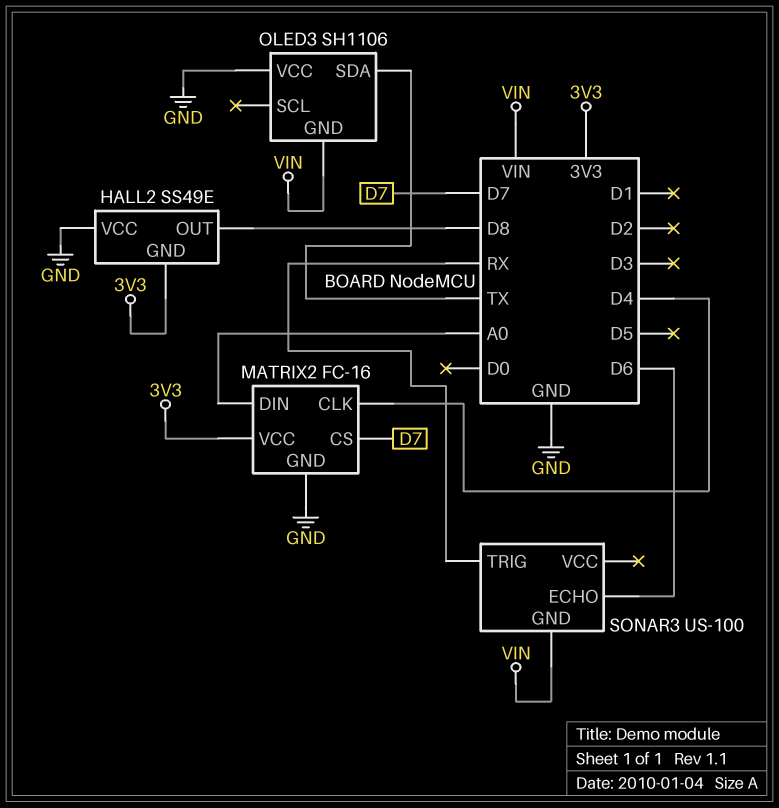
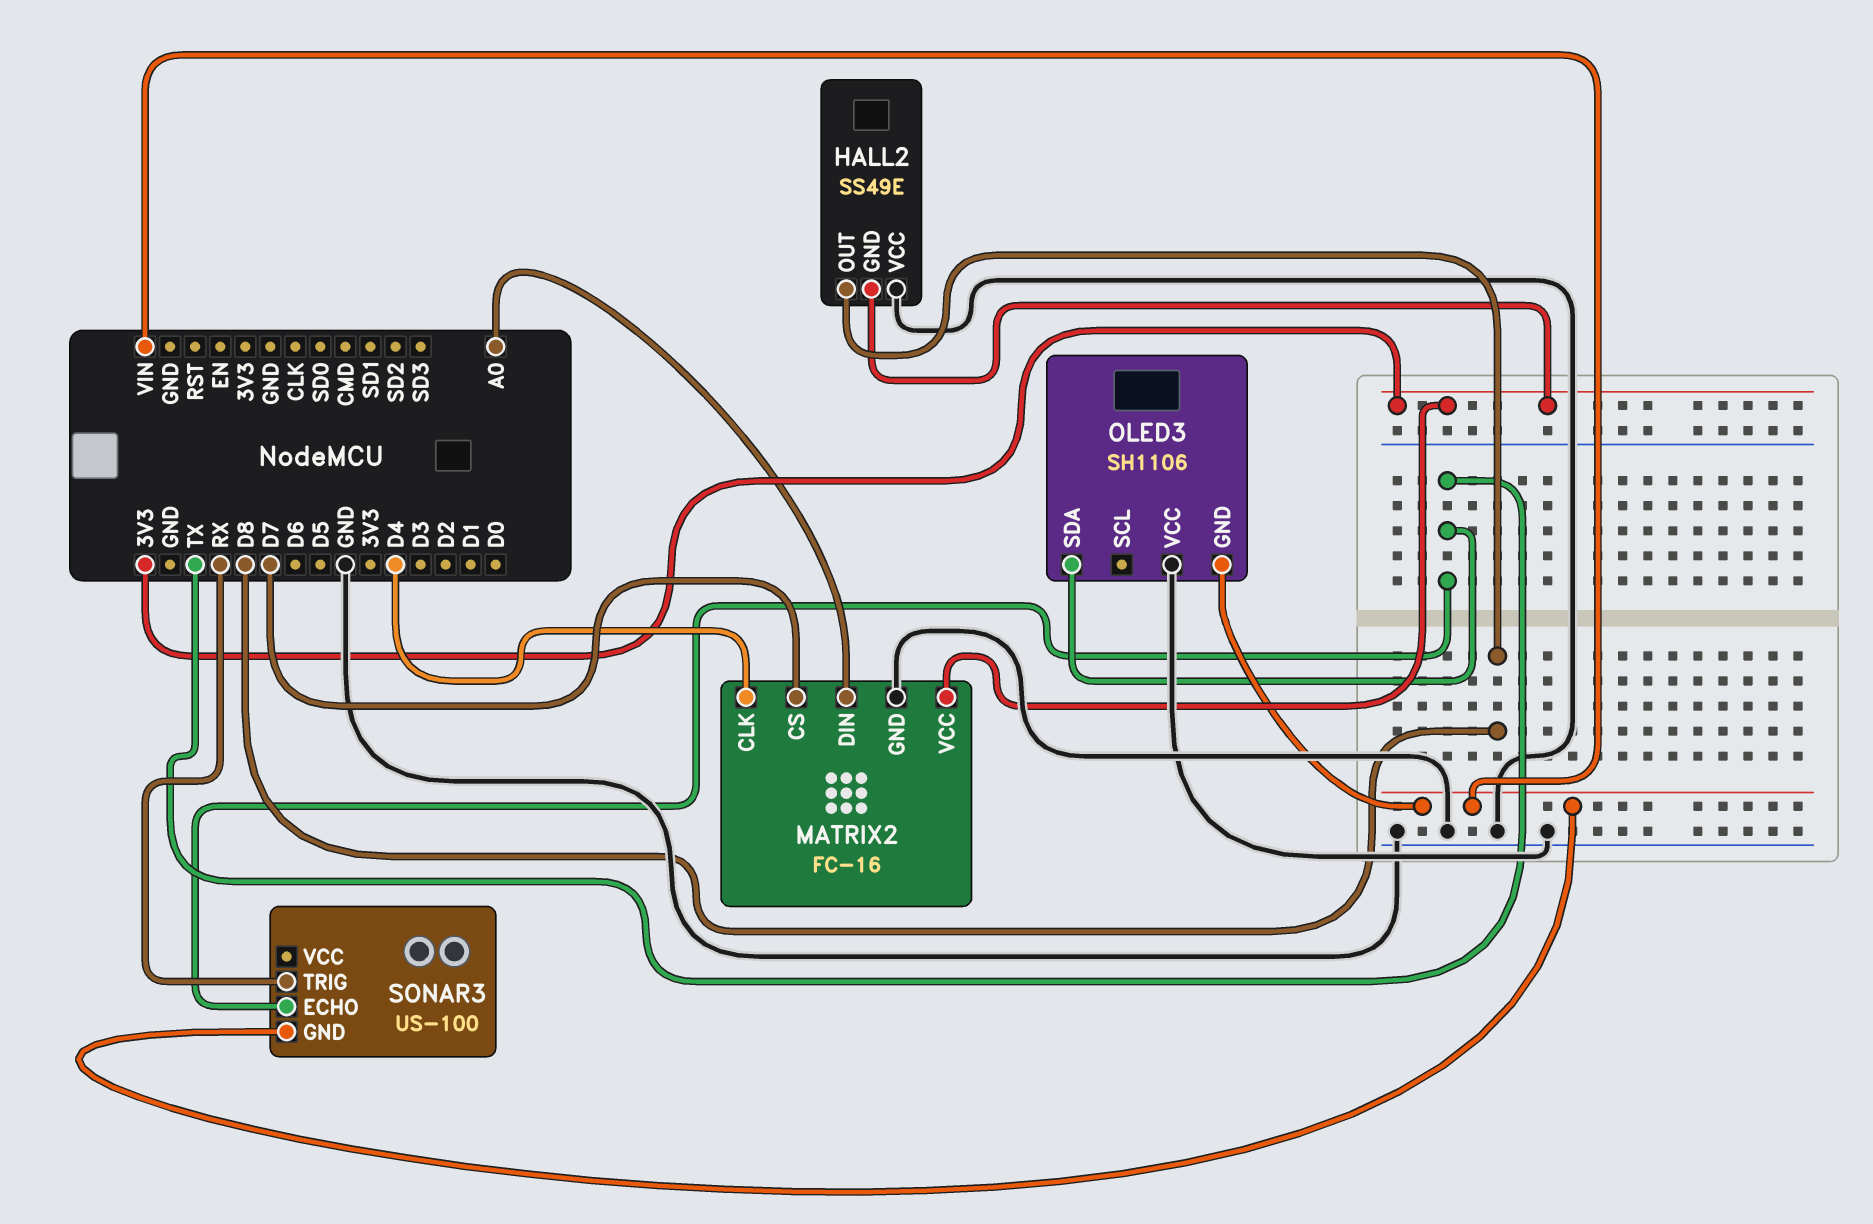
SONAR3 pin ECHO: D6 -> TX

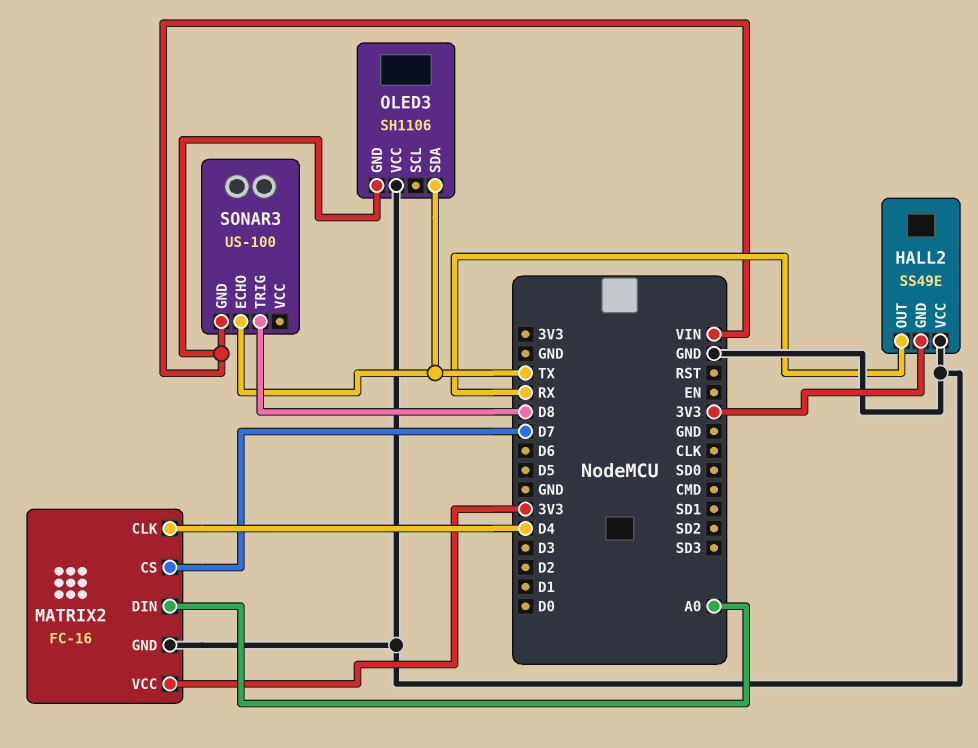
HALL2 pin OUT: D8 -> RX
SONAR3 pin TRIG: RX -> D8

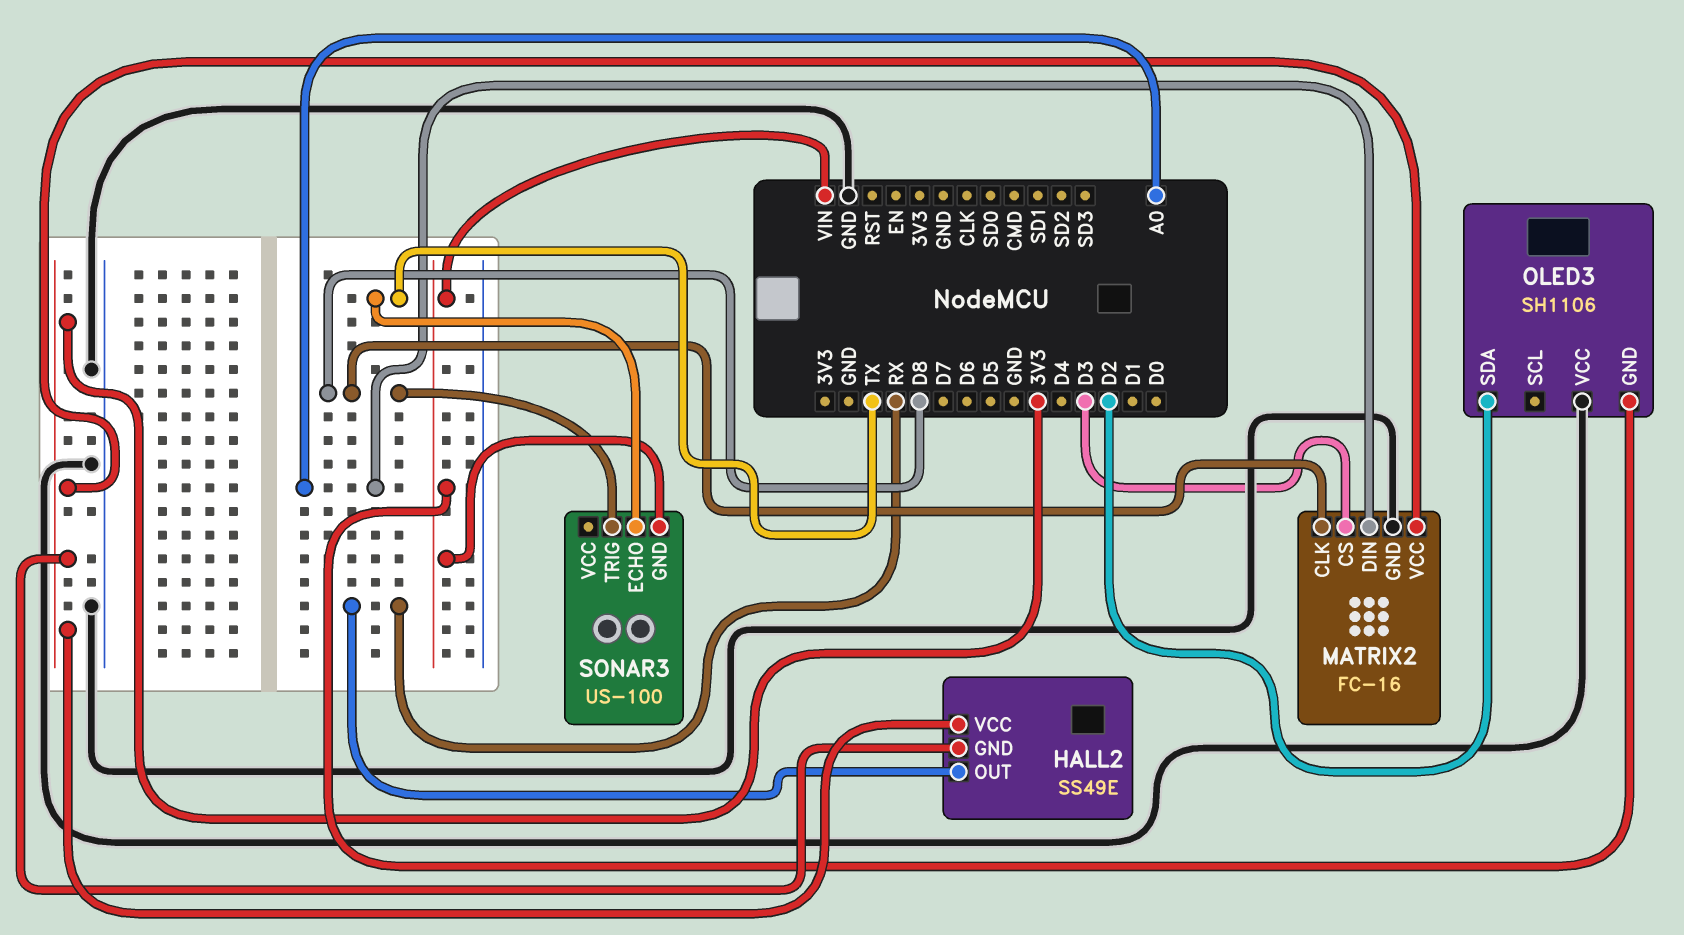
HALL2 pin VCC: GND -> 3V3
MATRIX2 pin CLK: D4 -> D8
MATRIX2 pin CS: D7 -> D3
OLED3 pin SDA: TX -> D2

